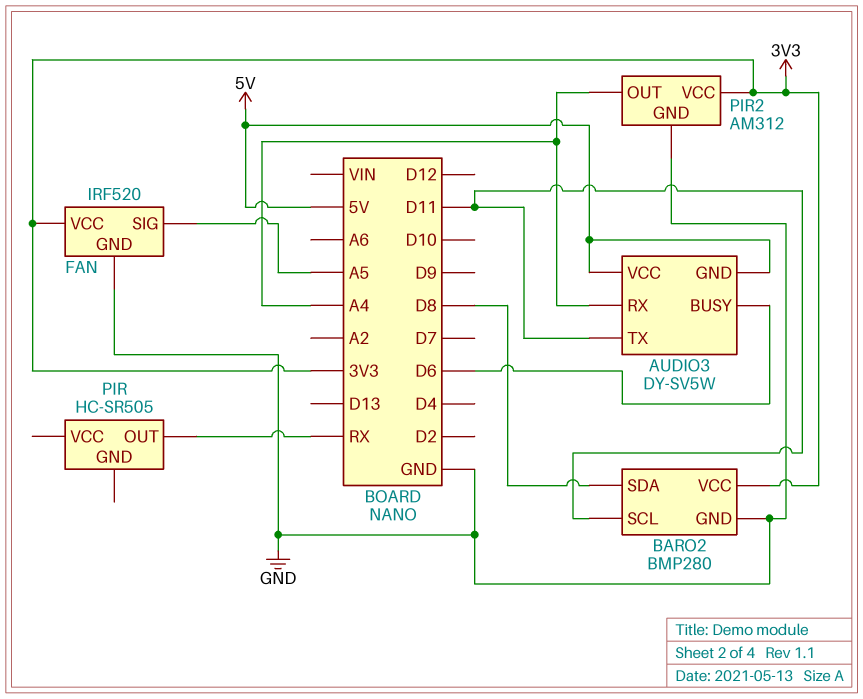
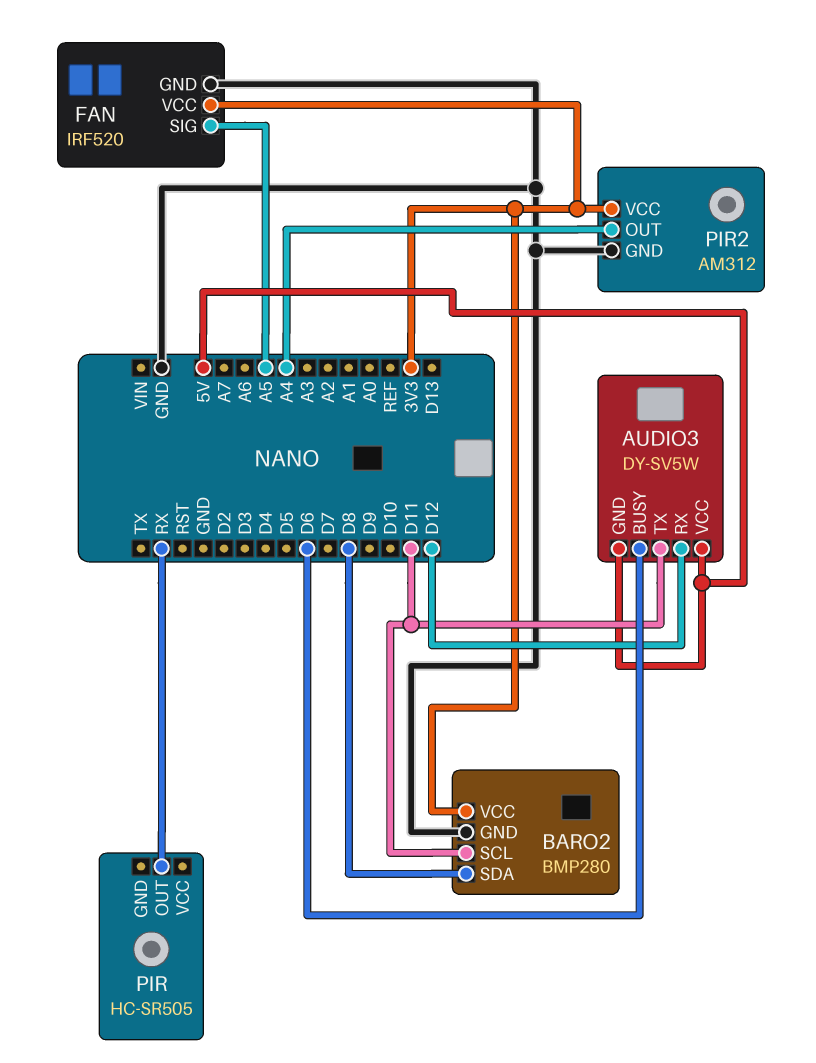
AUDIO3 pin RX: A4 -> D12

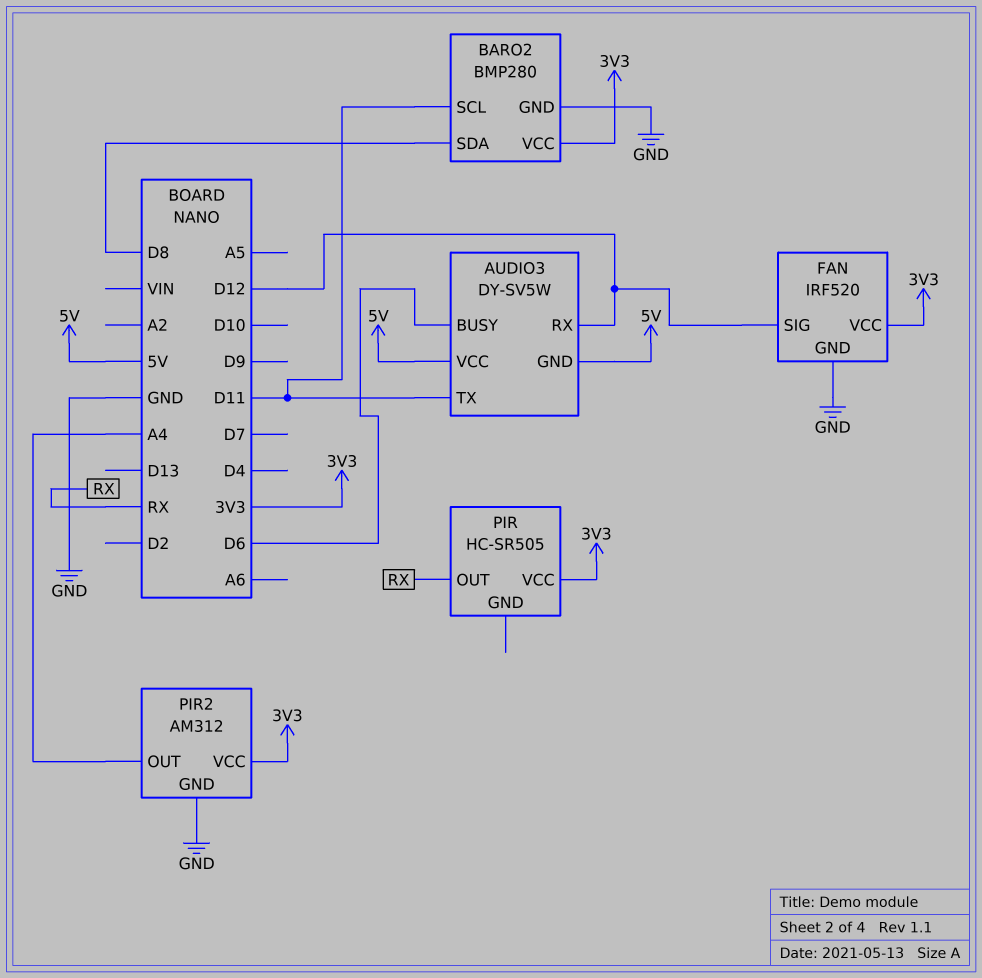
FAN pin SIG: A5 -> D12
PIR pin VCC: none -> 3V3

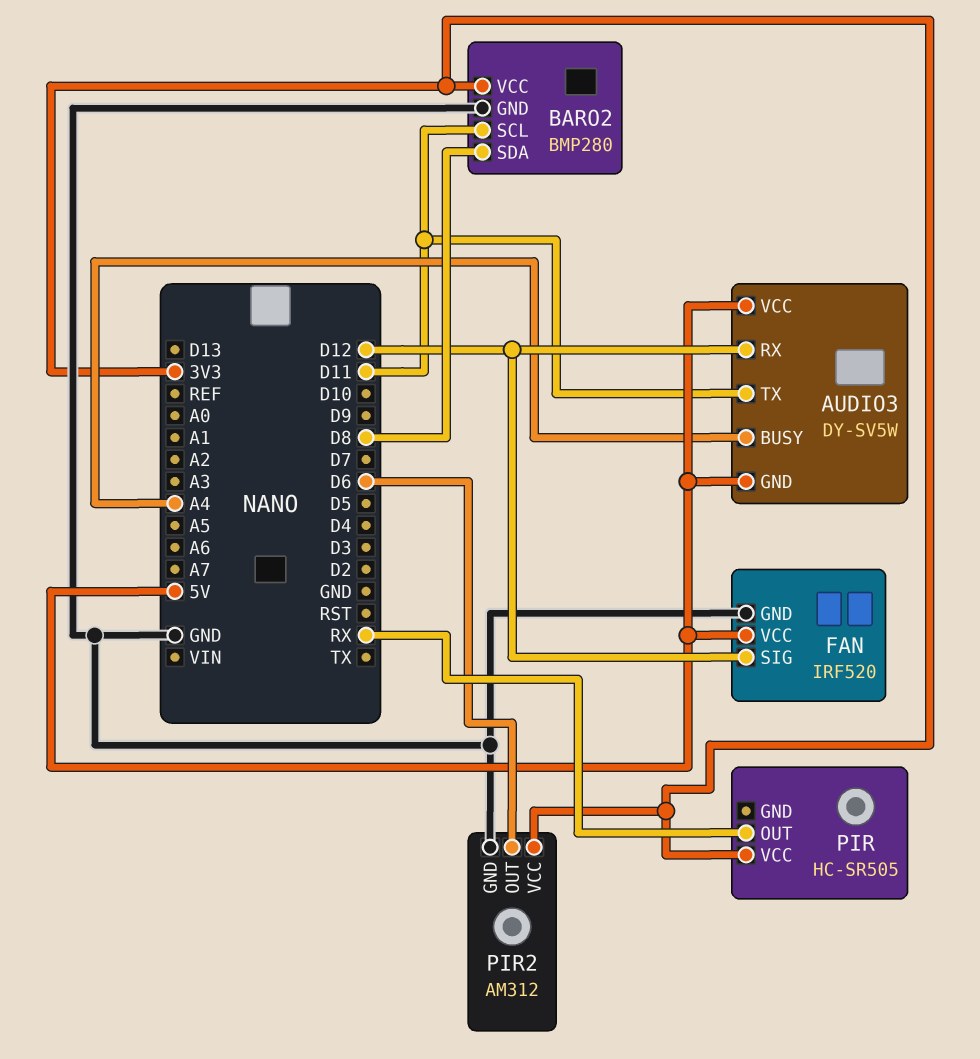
AUDIO3 pin BUSY: D6 -> A4
FAN pin VCC: 3V3 -> 5V
PIR2 pin OUT: A4 -> D6

